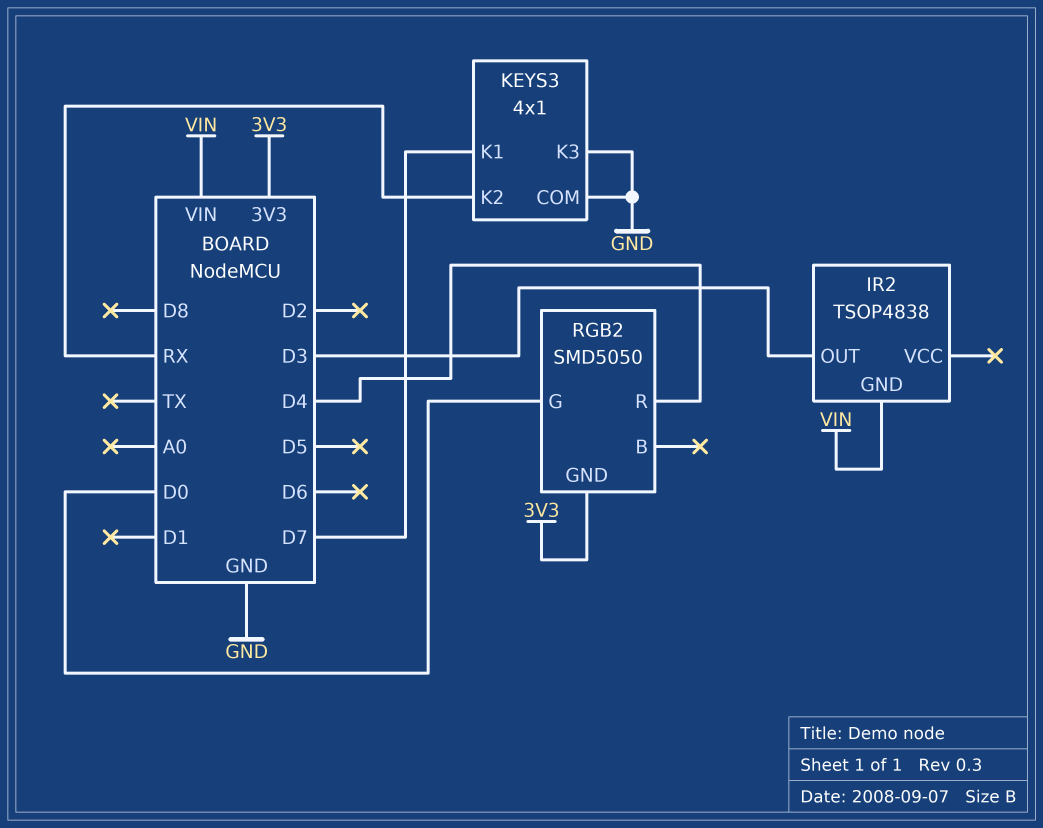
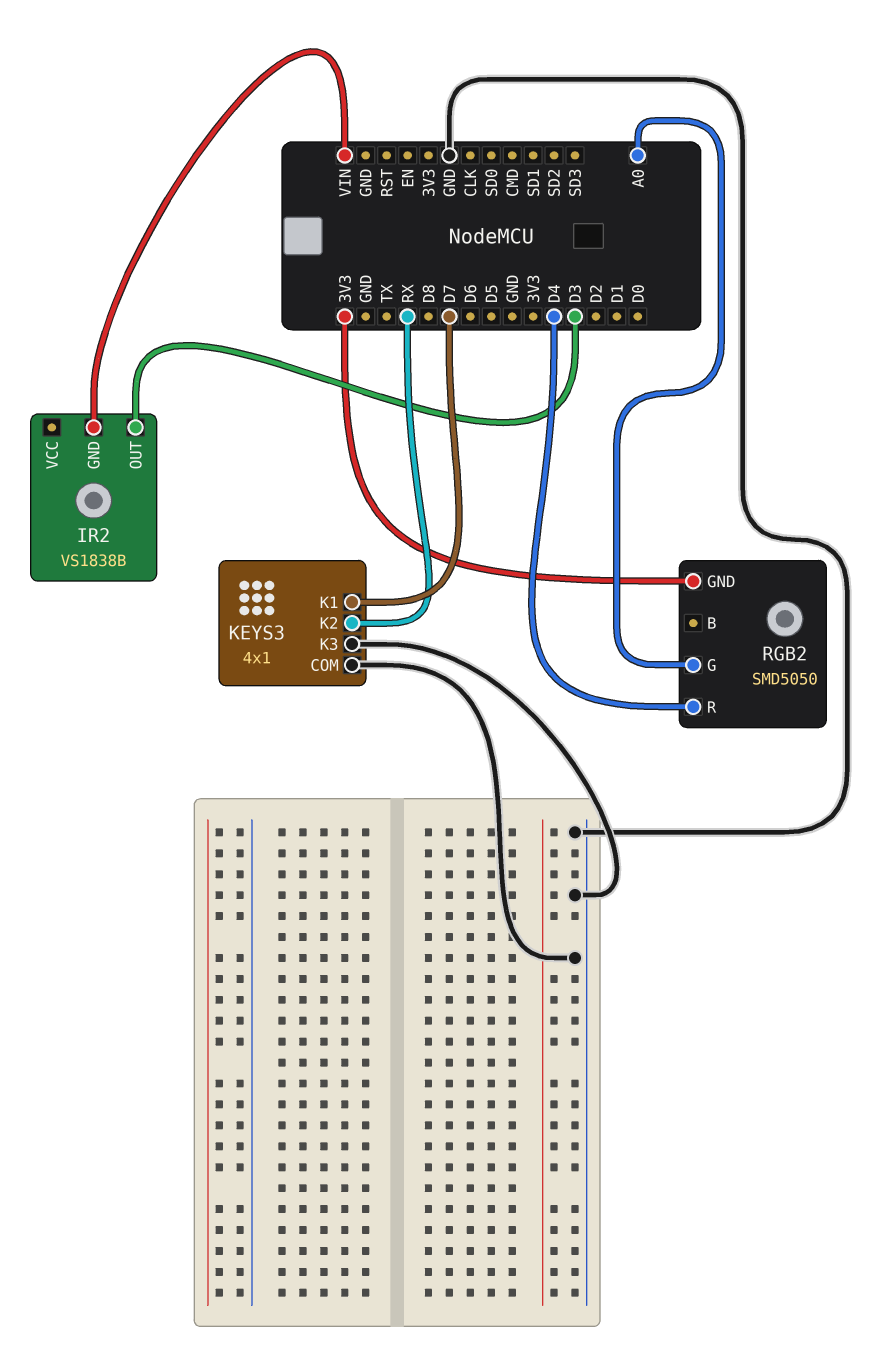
IR2: TSOP4838 -> VS1838B
RGB2 pin G: D0 -> A0

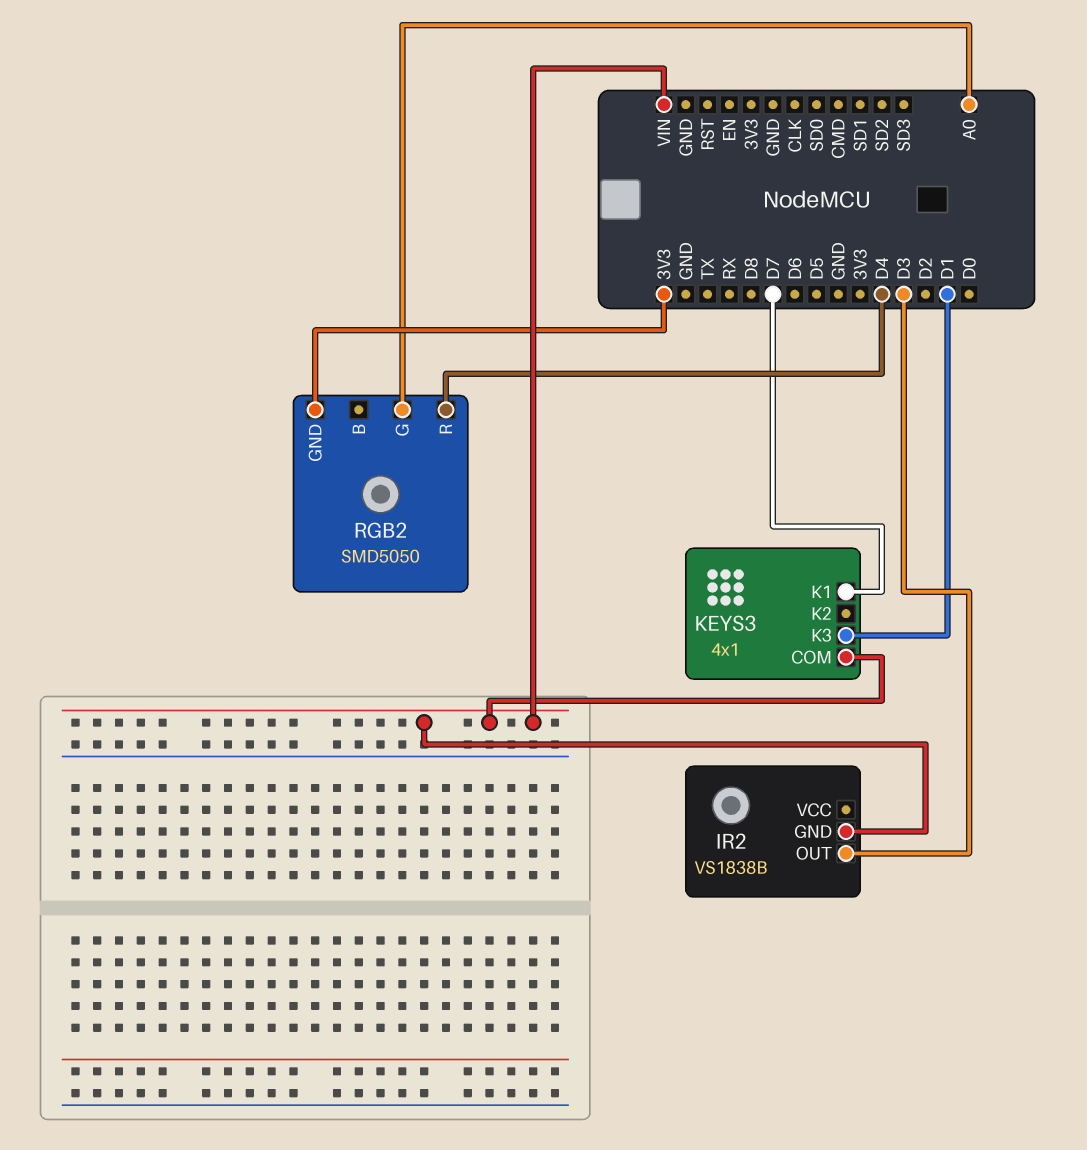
KEYS3 pin COM: GND -> VIN
KEYS3 pin K2: RX -> none
KEYS3 pin K3: GND -> D1

